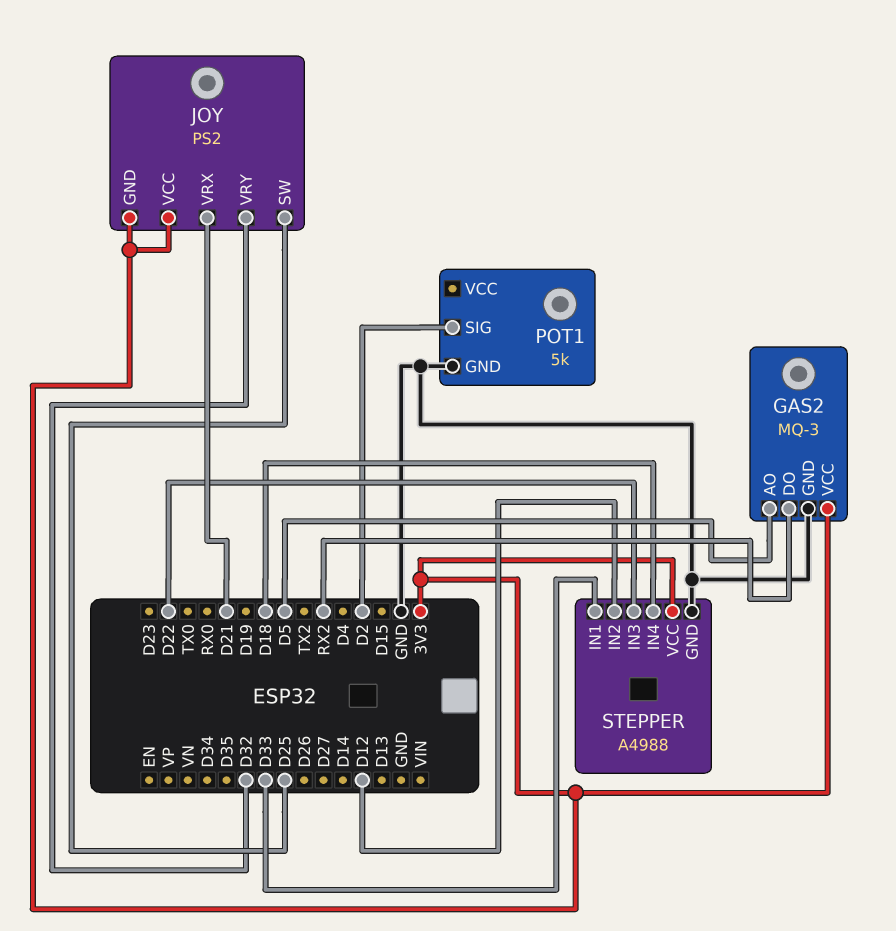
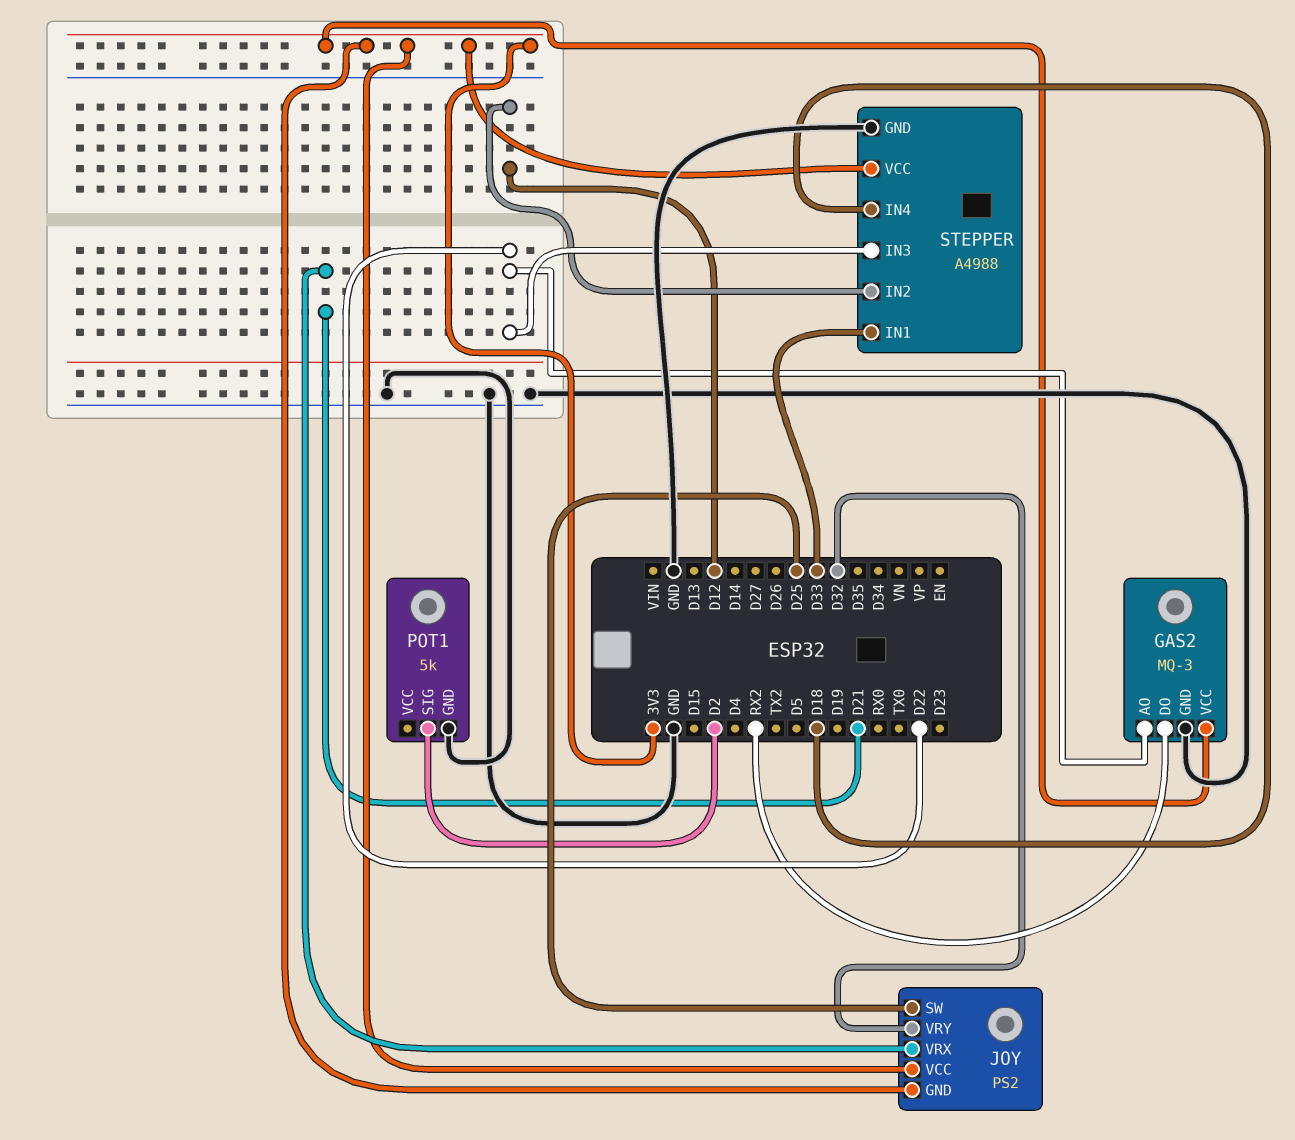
GAS2 pin AO: D5 -> D22

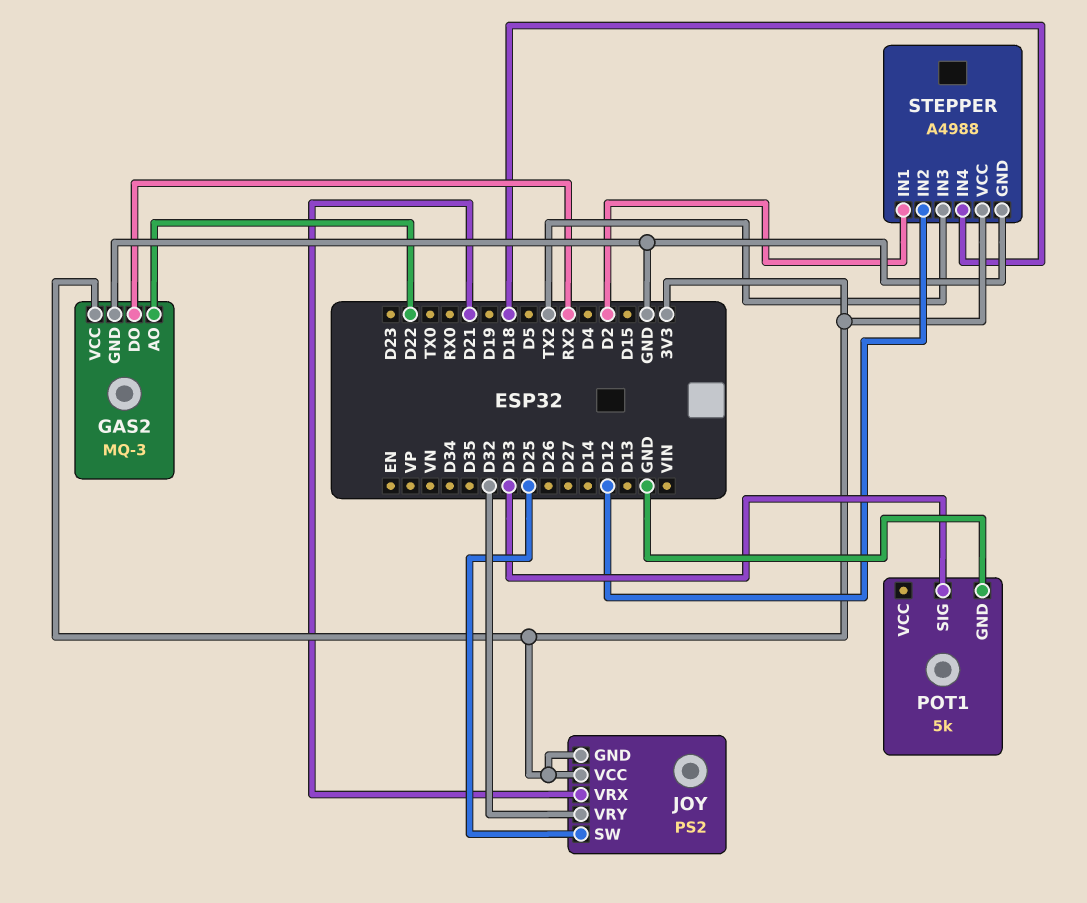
POT1 pin SIG: D2 -> D33
STEPPER pin IN1: D33 -> D2
STEPPER pin IN3: D22 -> TX2

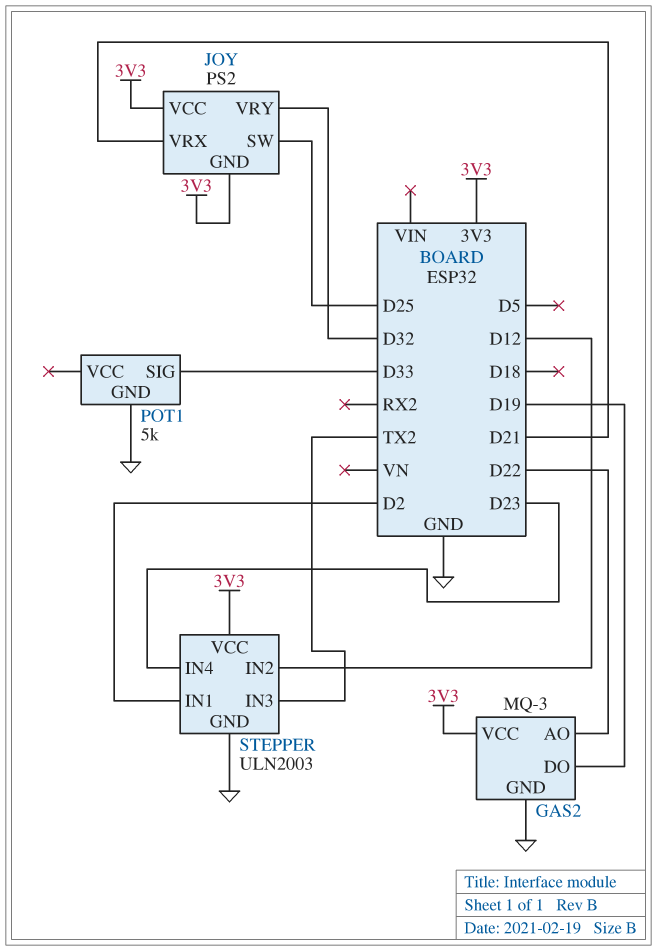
GAS2 pin DO: RX2 -> D19
STEPPER: A4988 -> ULN2003
STEPPER pin IN4: D18 -> D23

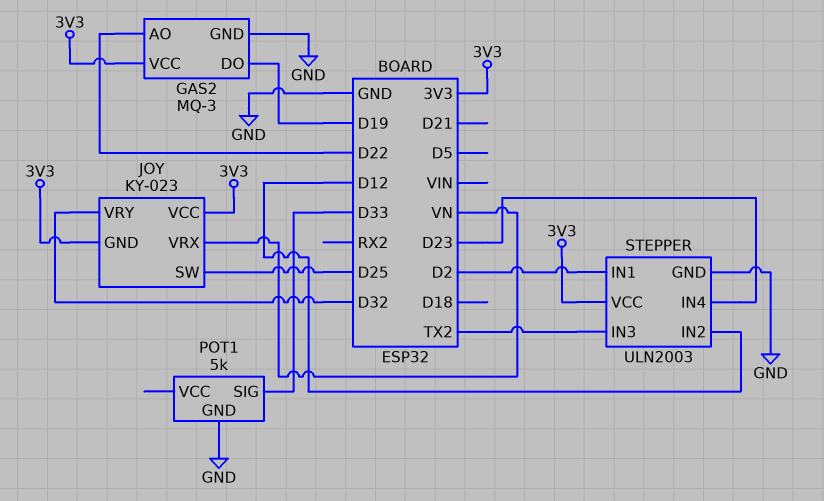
JOY: PS2 -> KY-023
JOY pin VRX: D21 -> VN

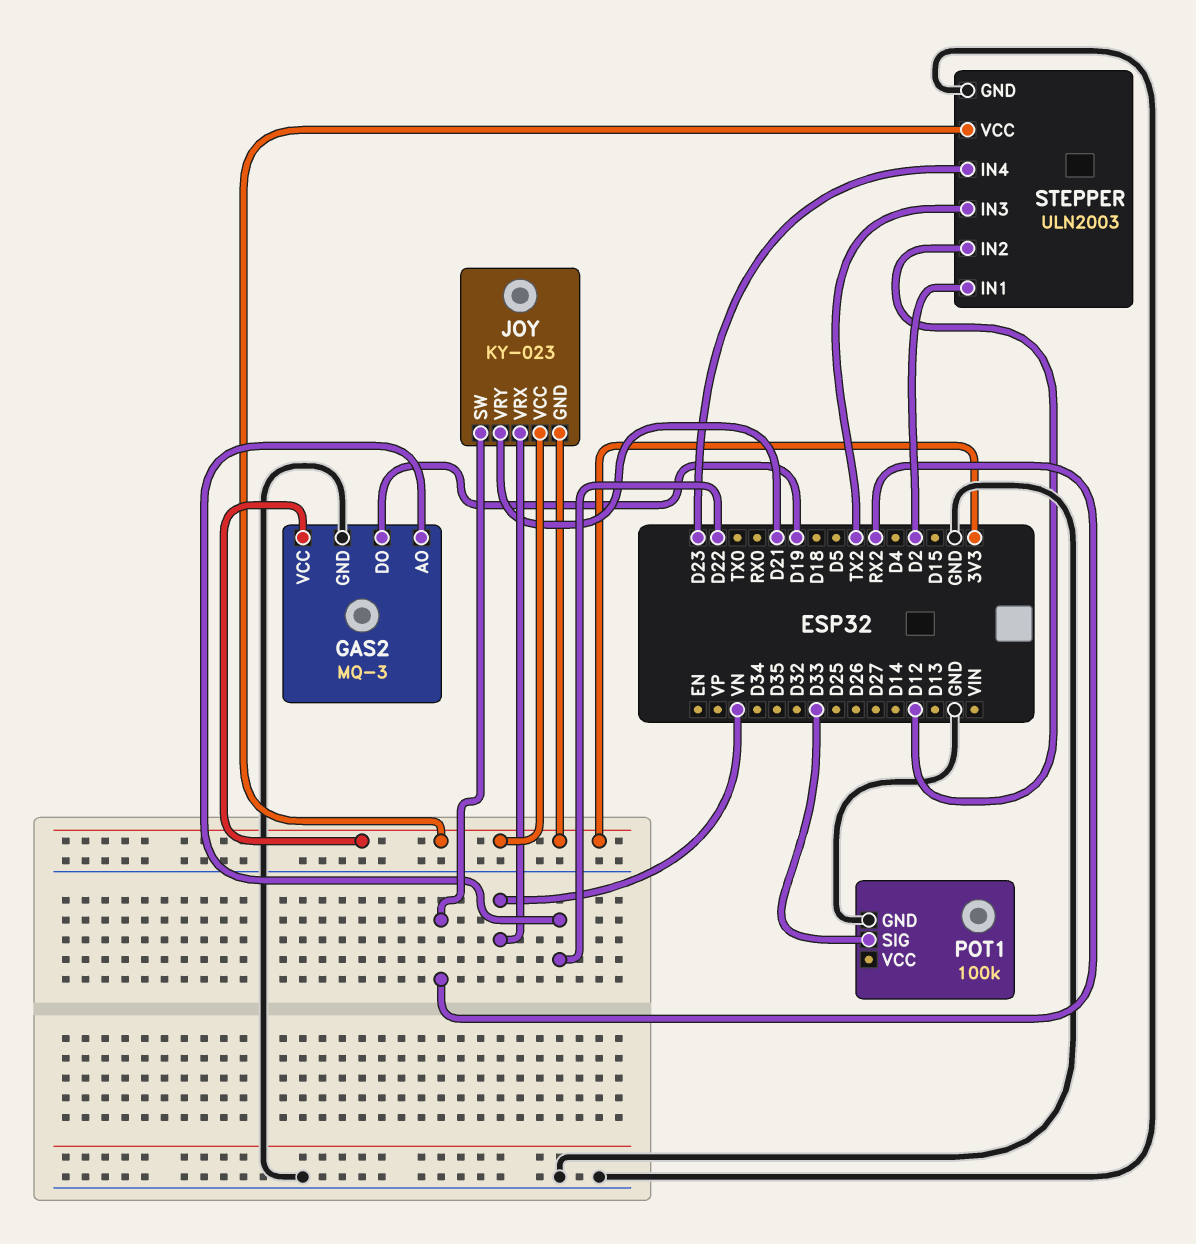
JOY pin SW: D25 -> RX2
JOY pin VRY: D32 -> D21
POT1: 5k -> 100k

